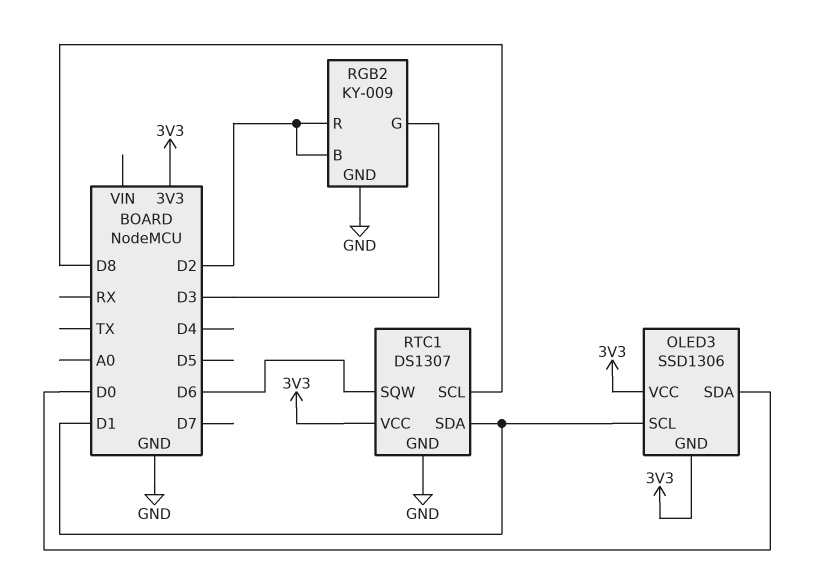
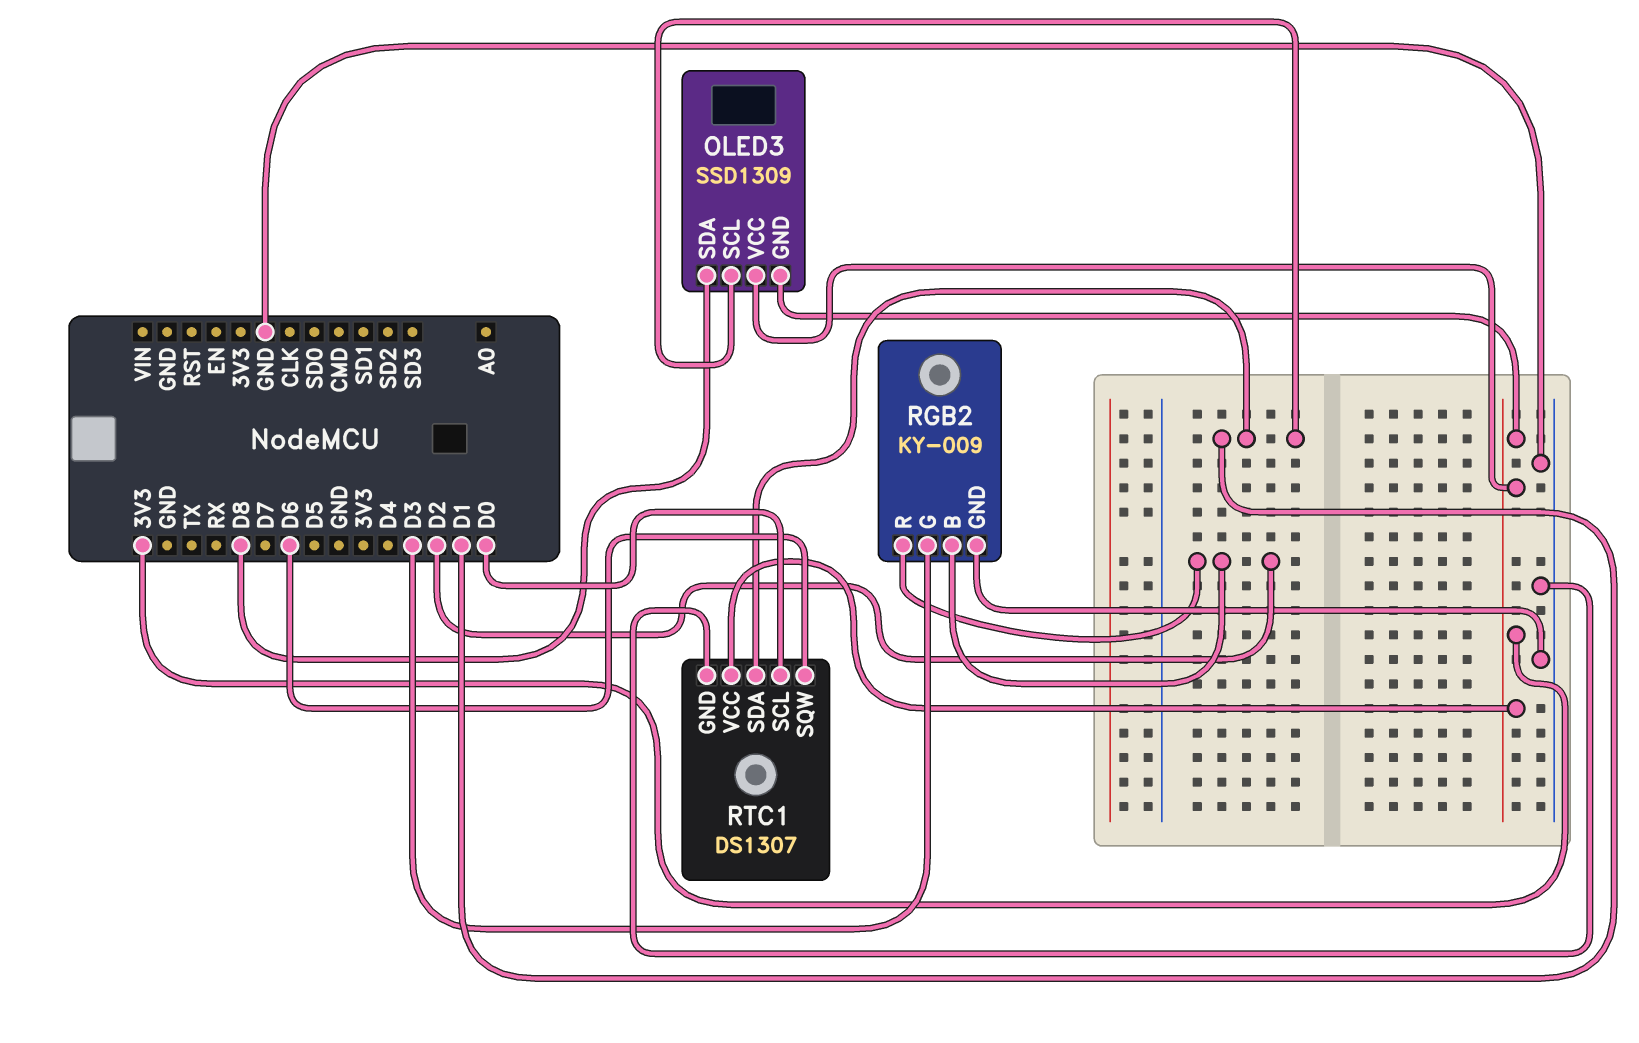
OLED3: SSD1306 -> SSD1309
OLED3 pin SDA: D0 -> D8
RTC1 pin SCL: D8 -> D0

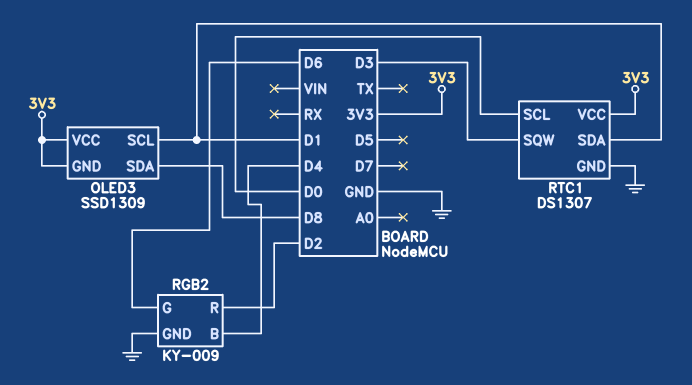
RGB2 pin B: D2 -> D4
RGB2 pin G: D3 -> D6
RTC1 pin SQW: D6 -> D3

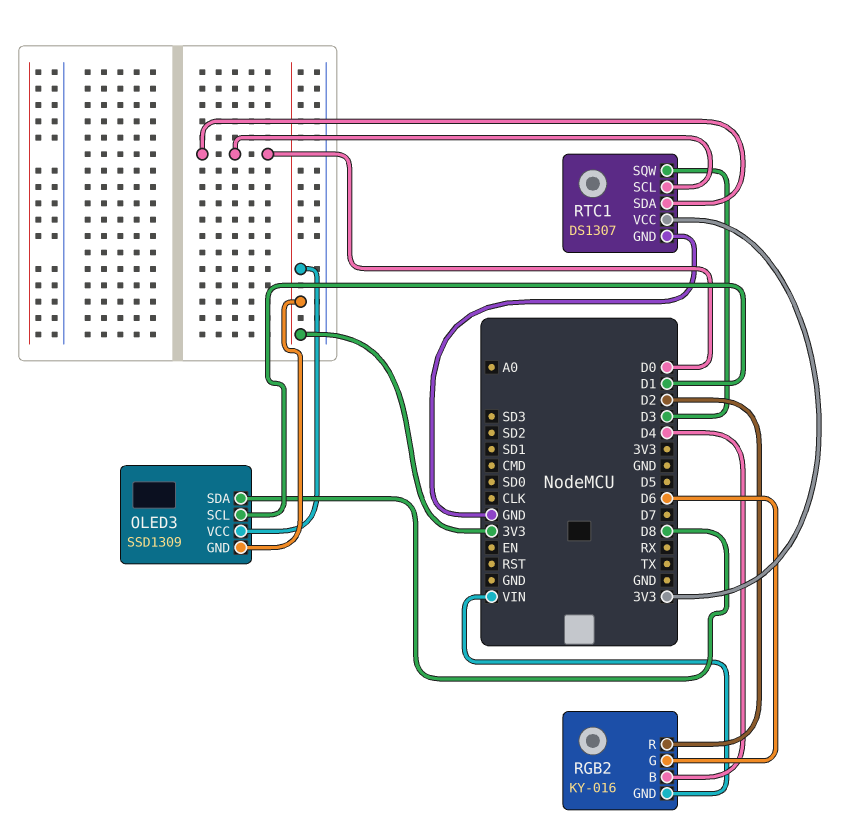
RGB2: KY-009 -> KY-016
RGB2 pin GND: GND -> VIN
RTC1 pin SDA: D1 -> D0

